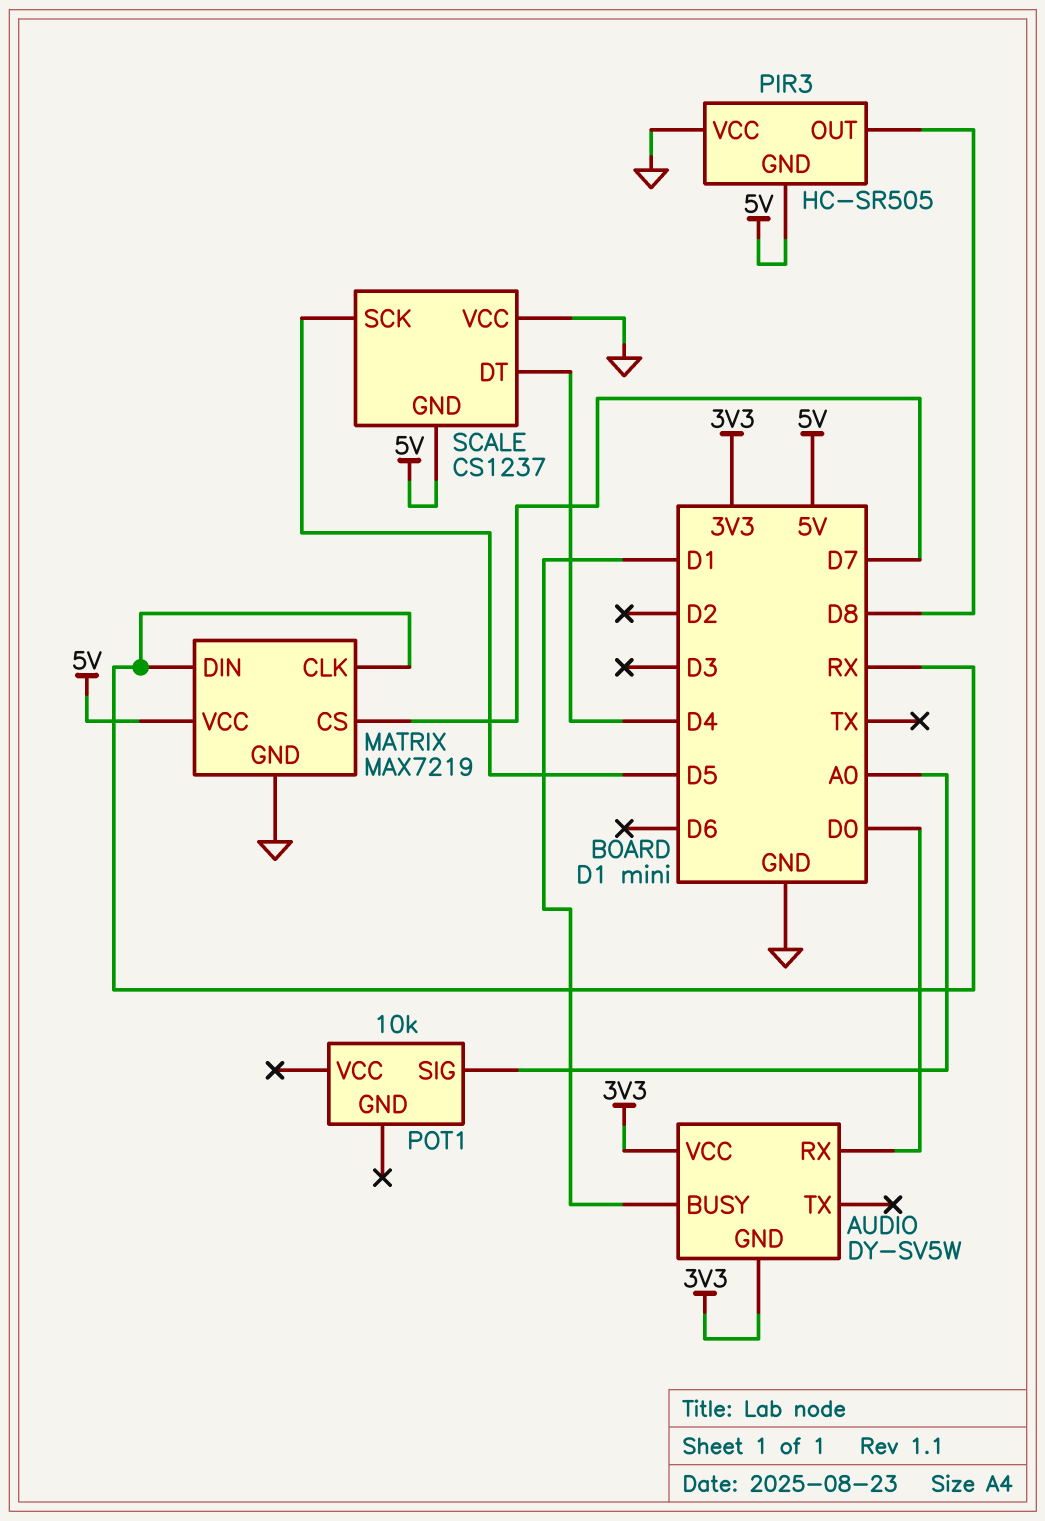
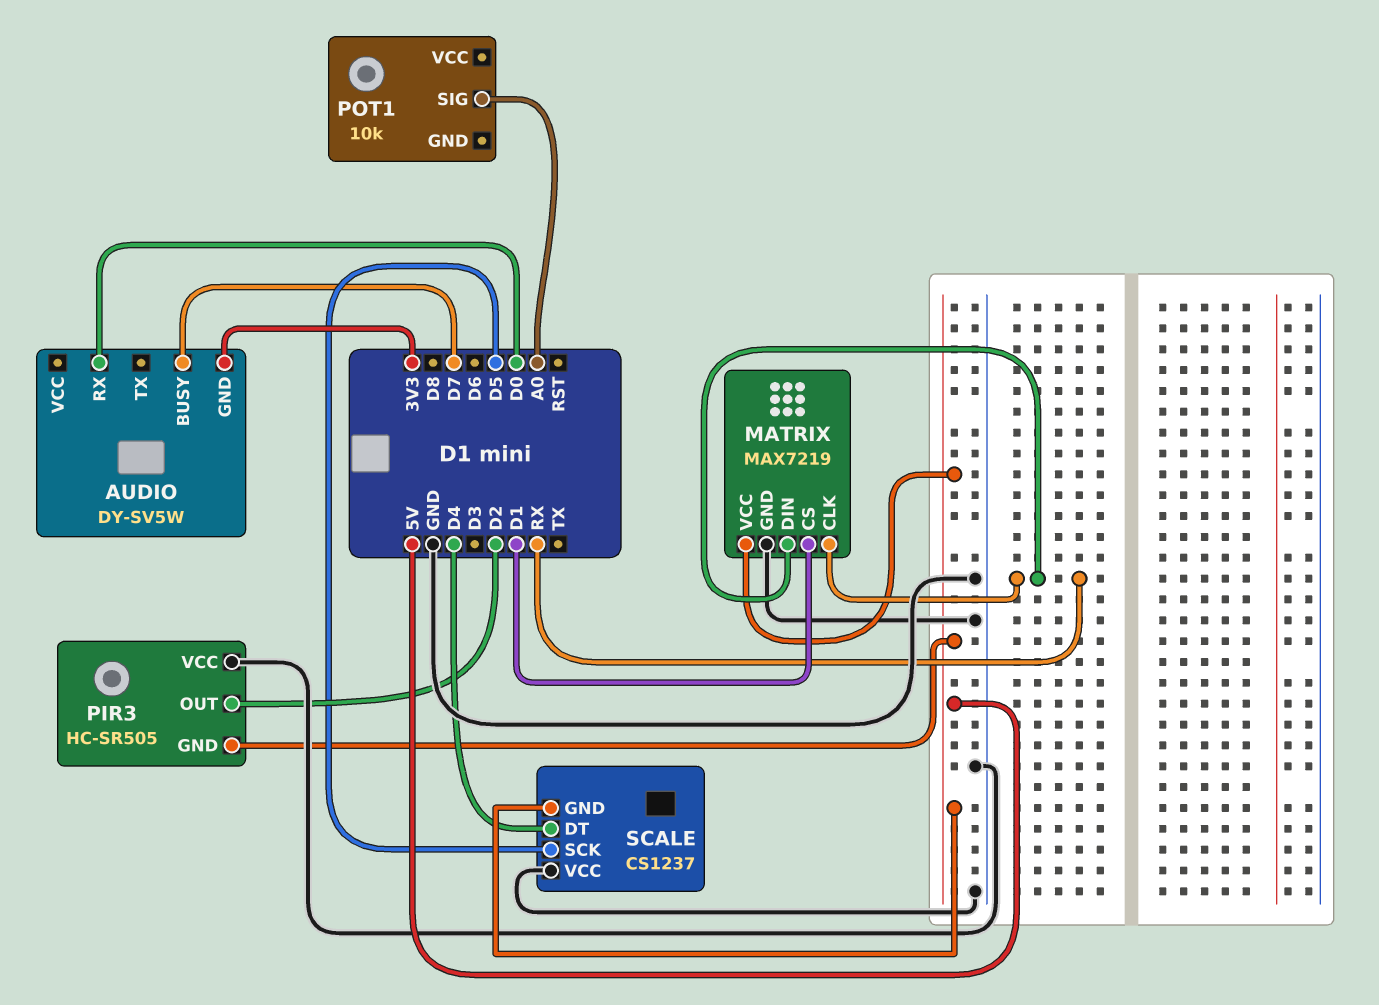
AUDIO pin BUSY: D1 -> D7
AUDIO pin VCC: 3V3 -> none
MATRIX pin CS: D7 -> D1
PIR3 pin OUT: D8 -> D2

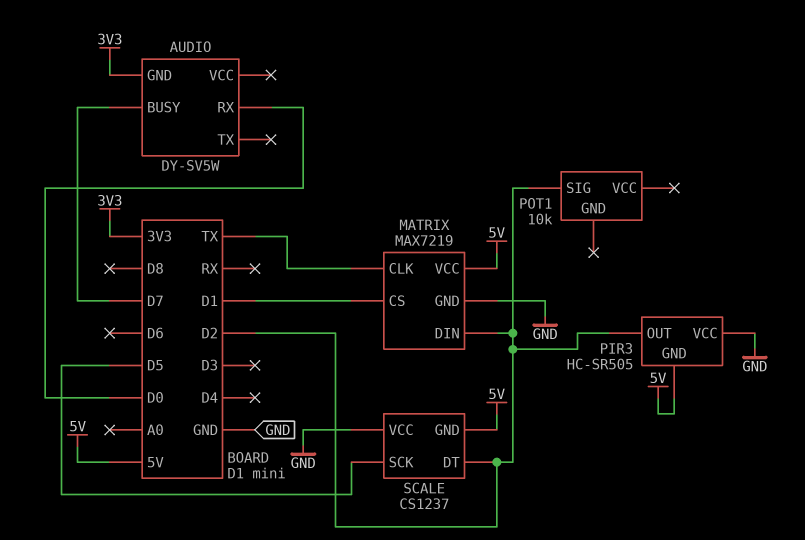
MATRIX pin CLK: RX -> TX
MATRIX pin DIN: RX -> D2
POT1 pin SIG: A0 -> D2
SCALE pin DT: D4 -> D2

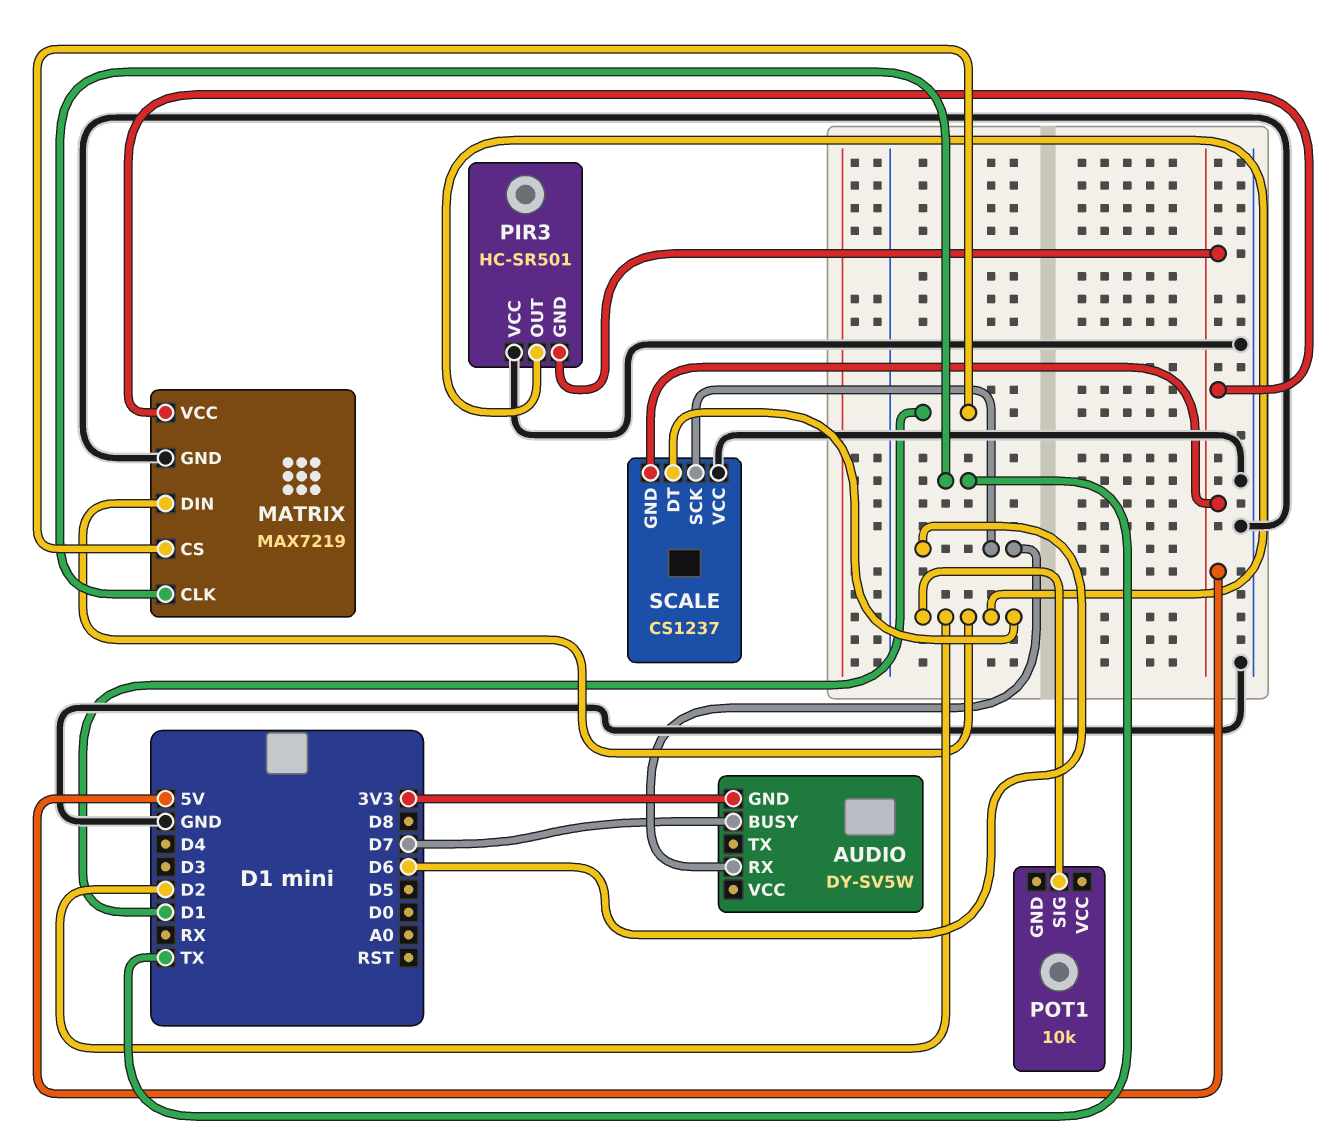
AUDIO pin RX: D0 -> D6
PIR3: HC-SR505 -> HC-SR501
SCALE pin SCK: D5 -> D6

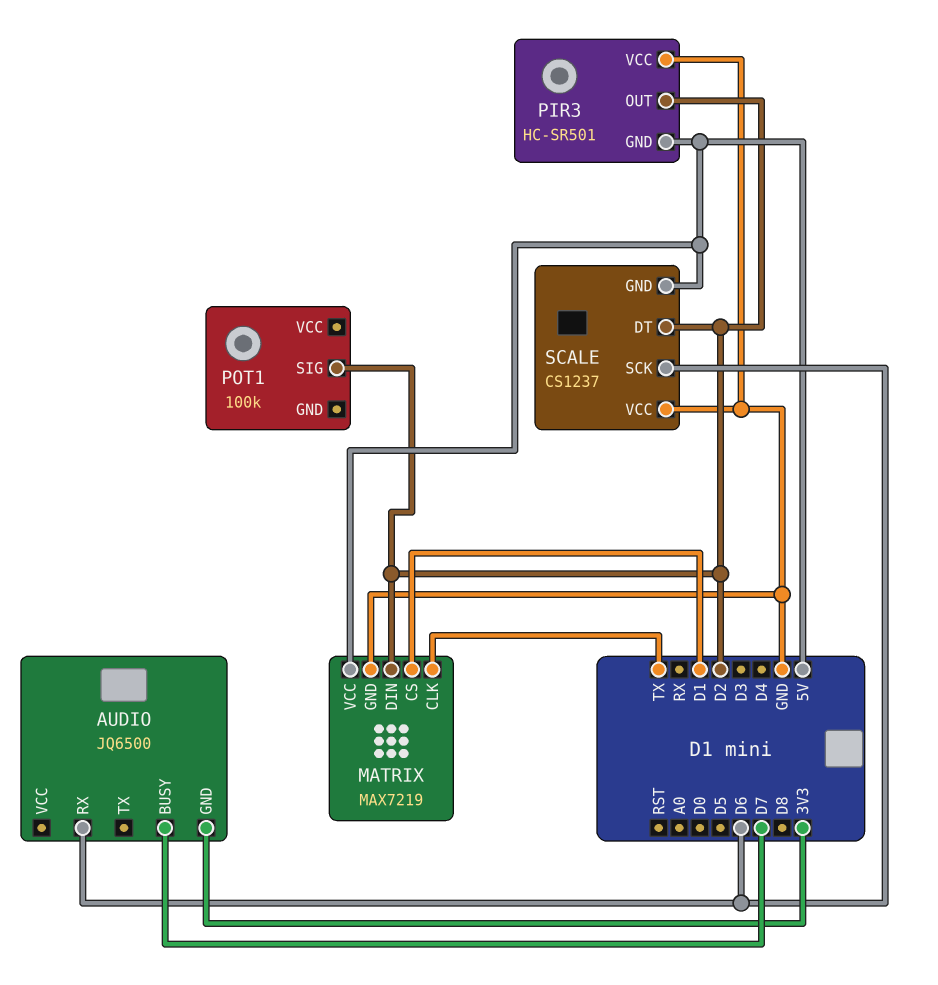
AUDIO: DY-SV5W -> JQ6500
POT1: 10k -> 100k

